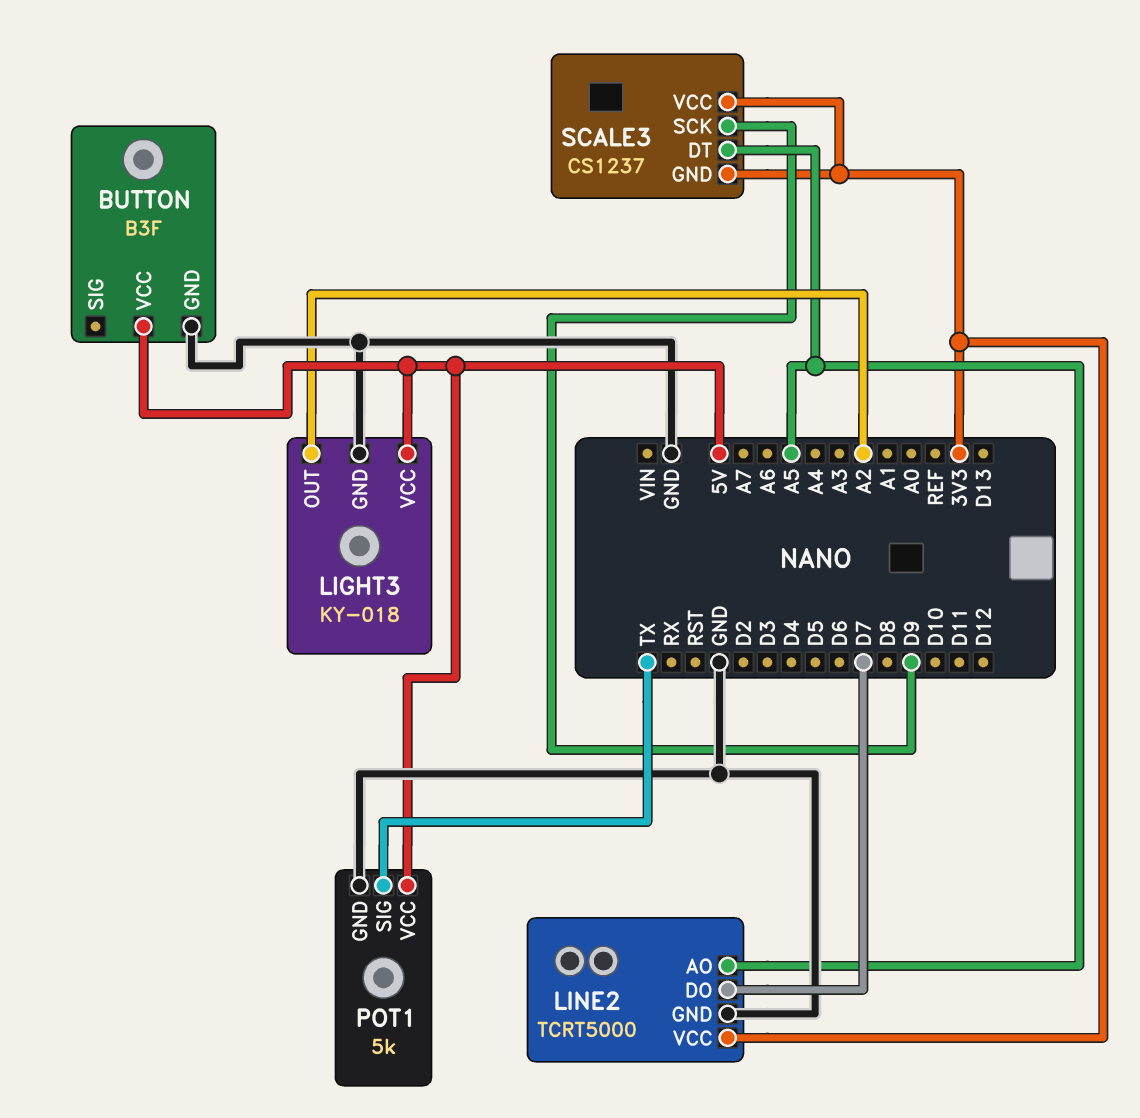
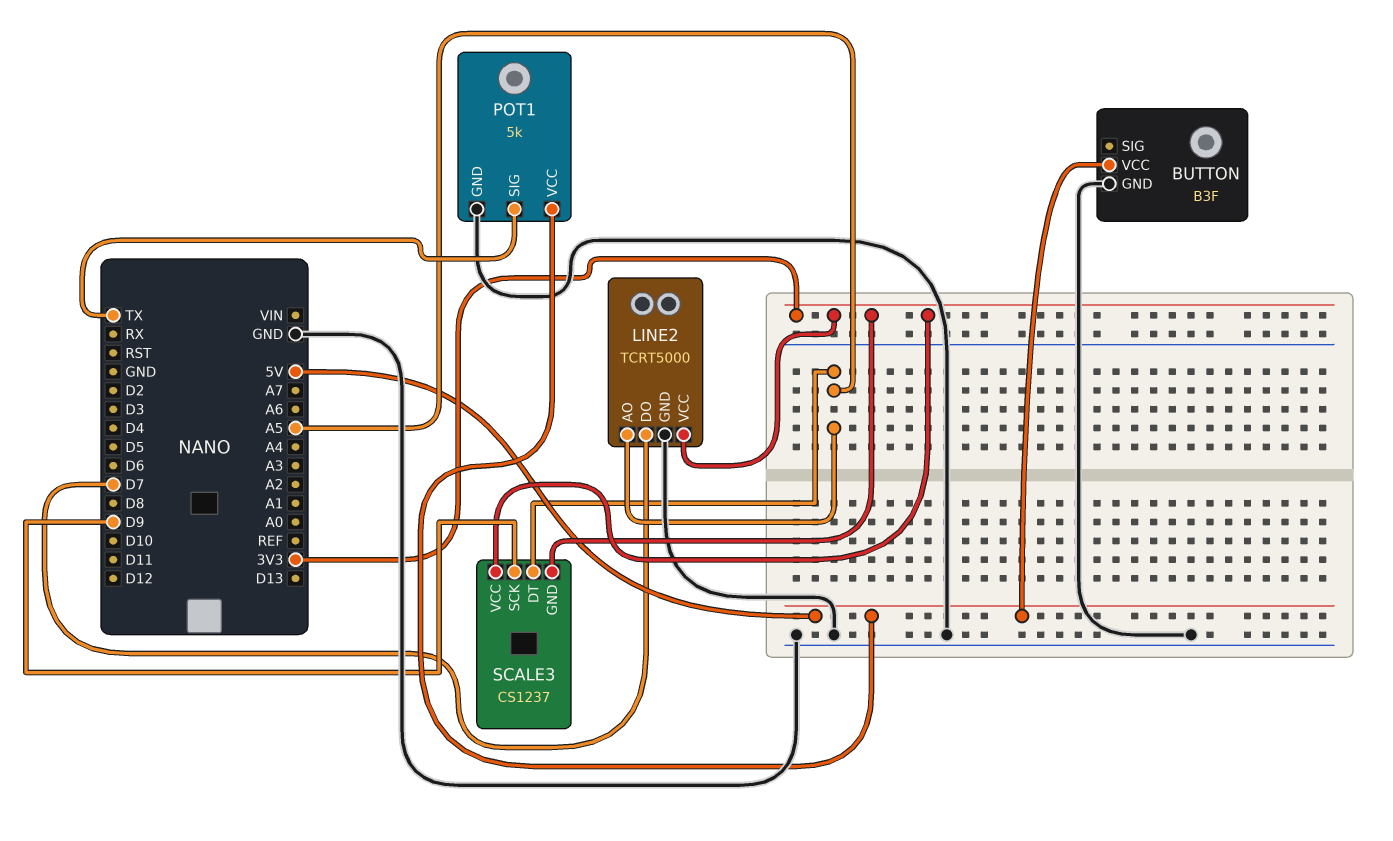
LIGHT3: KY-018 -> none
LIGHT3 pin GND: GND -> none
LIGHT3 pin OUT: A2 -> none
LIGHT3 pin VCC: 5V -> none

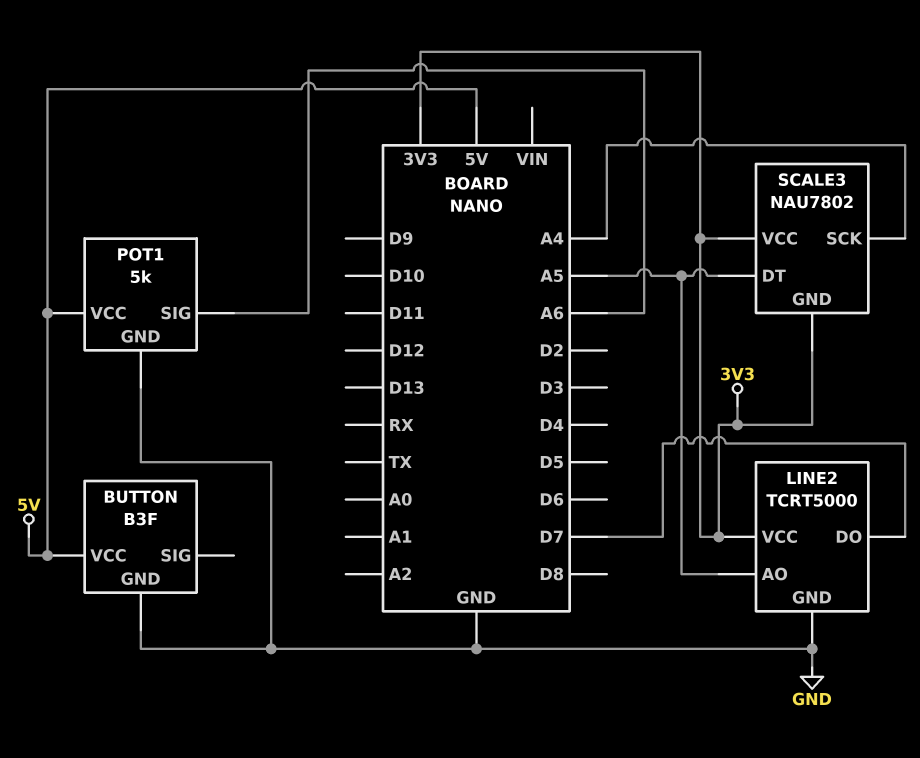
POT1 pin SIG: TX -> A6
SCALE3: CS1237 -> NAU7802
SCALE3 pin SCK: D9 -> A4

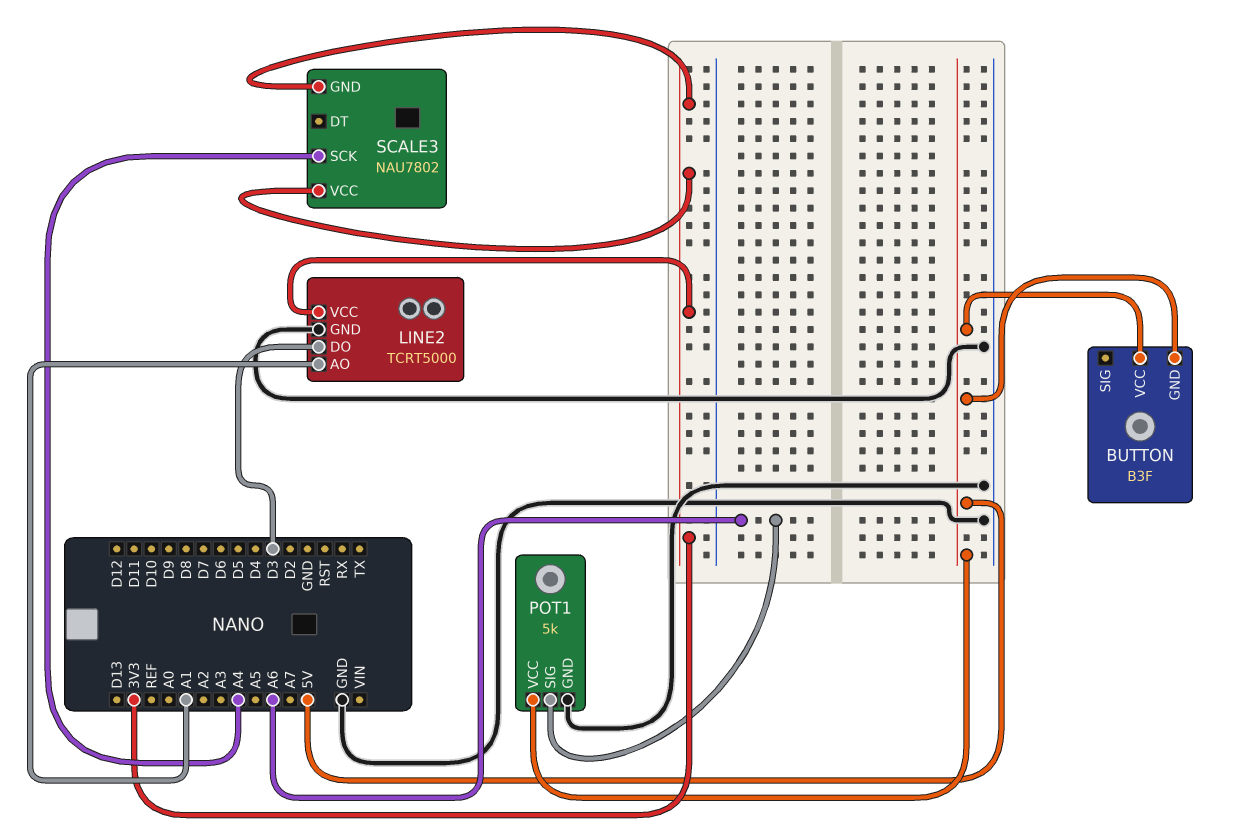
BUTTON pin GND: GND -> 5V
LINE2 pin AO: A5 -> A1
LINE2 pin DO: D7 -> D3
SCALE3 pin DT: A5 -> none

